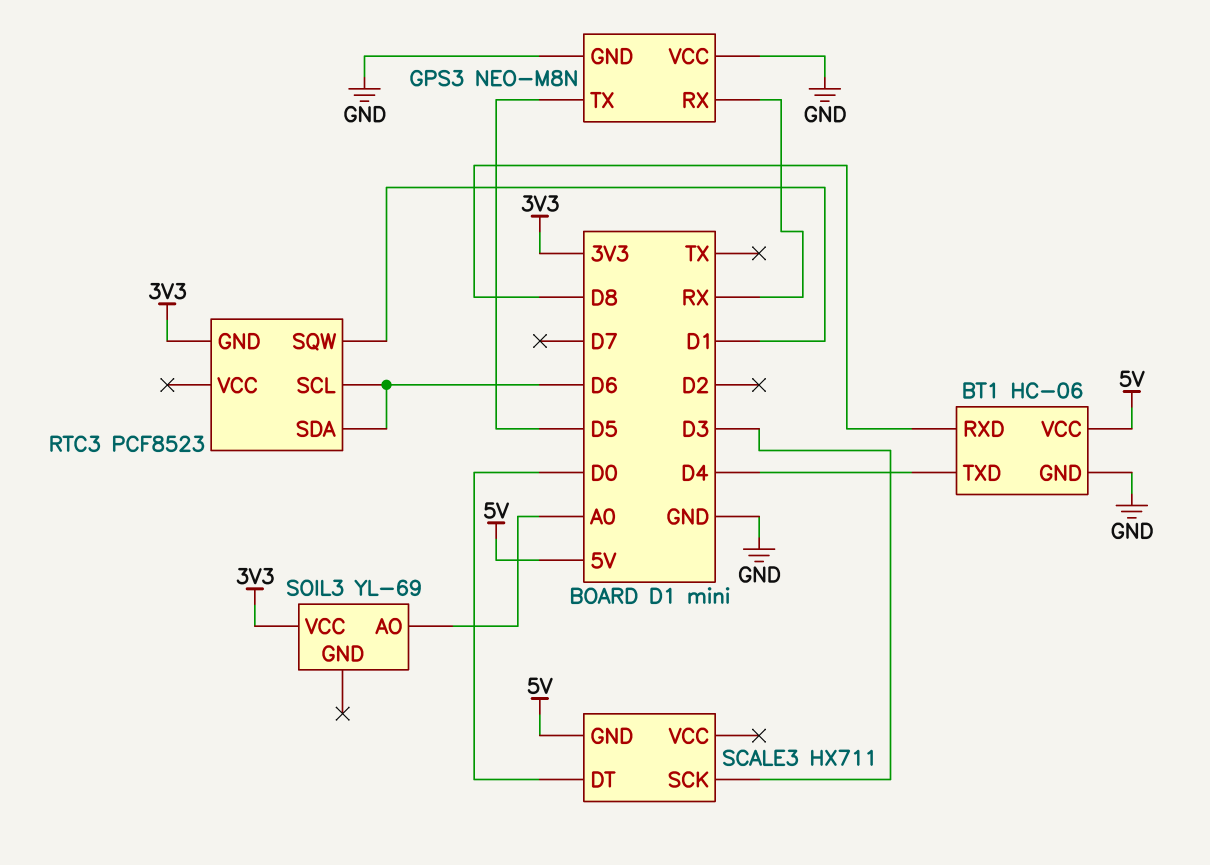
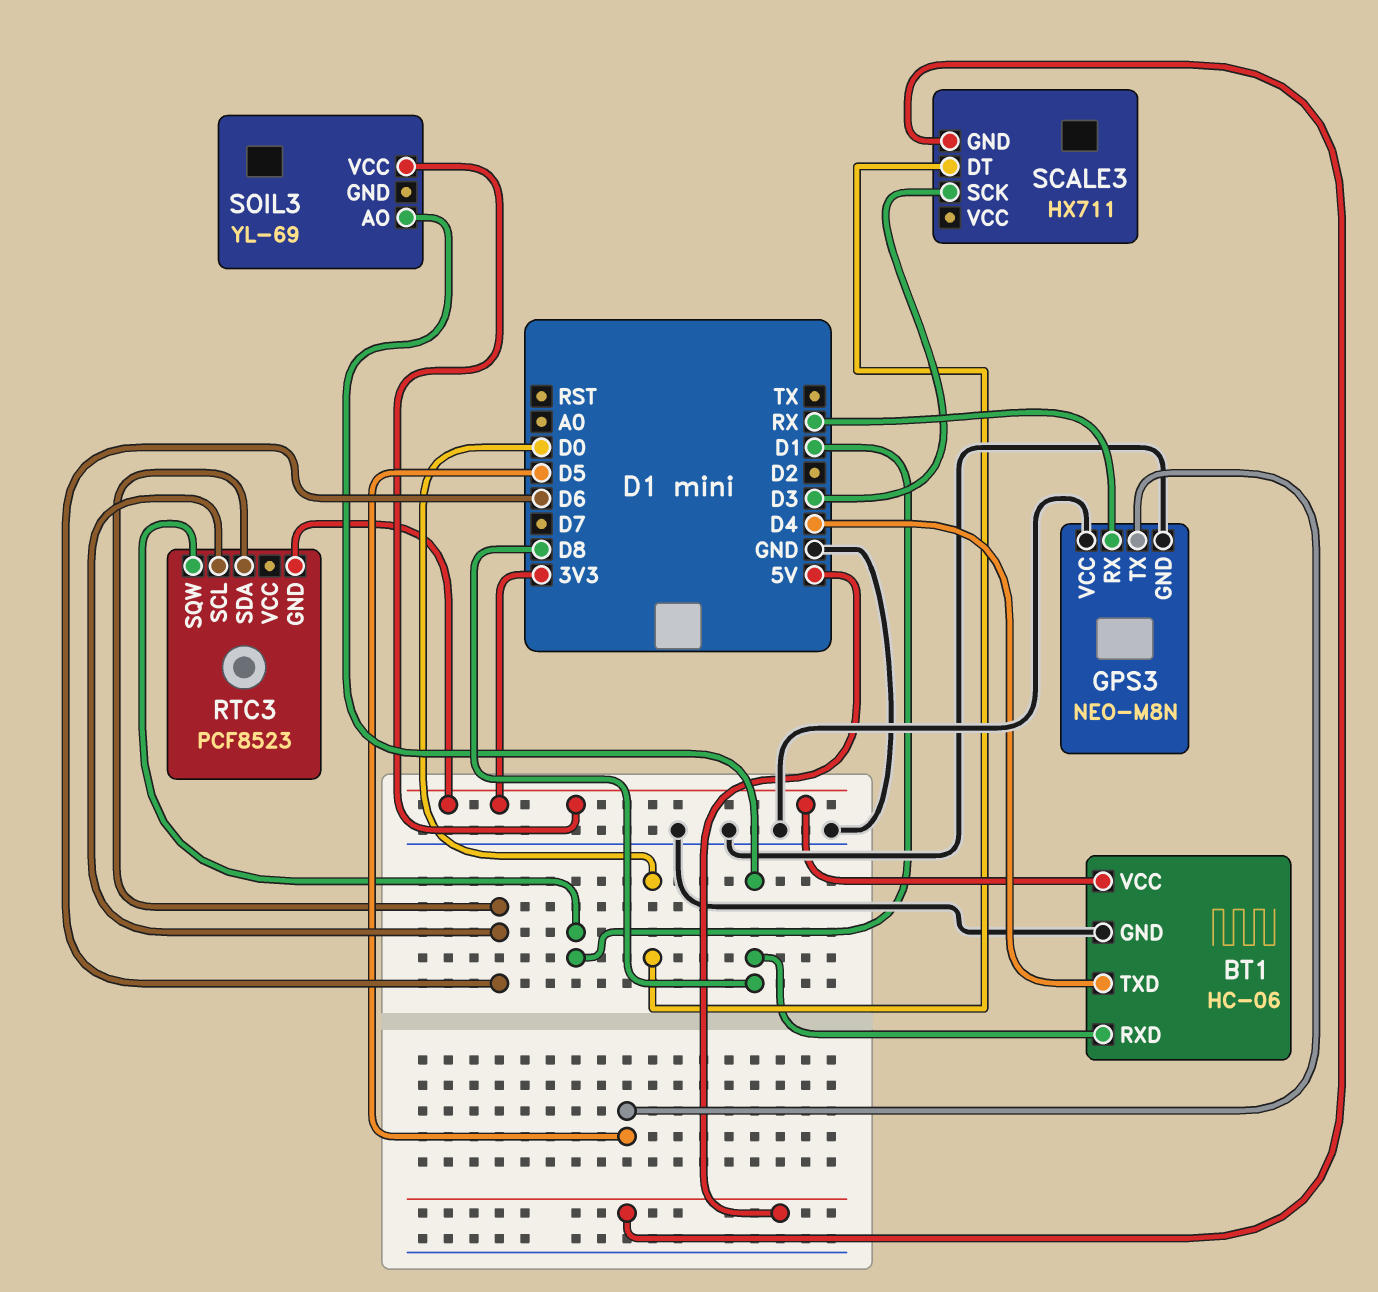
BT1 pin VCC: 5V -> 3V3
SOIL3 pin AO: A0 -> D8

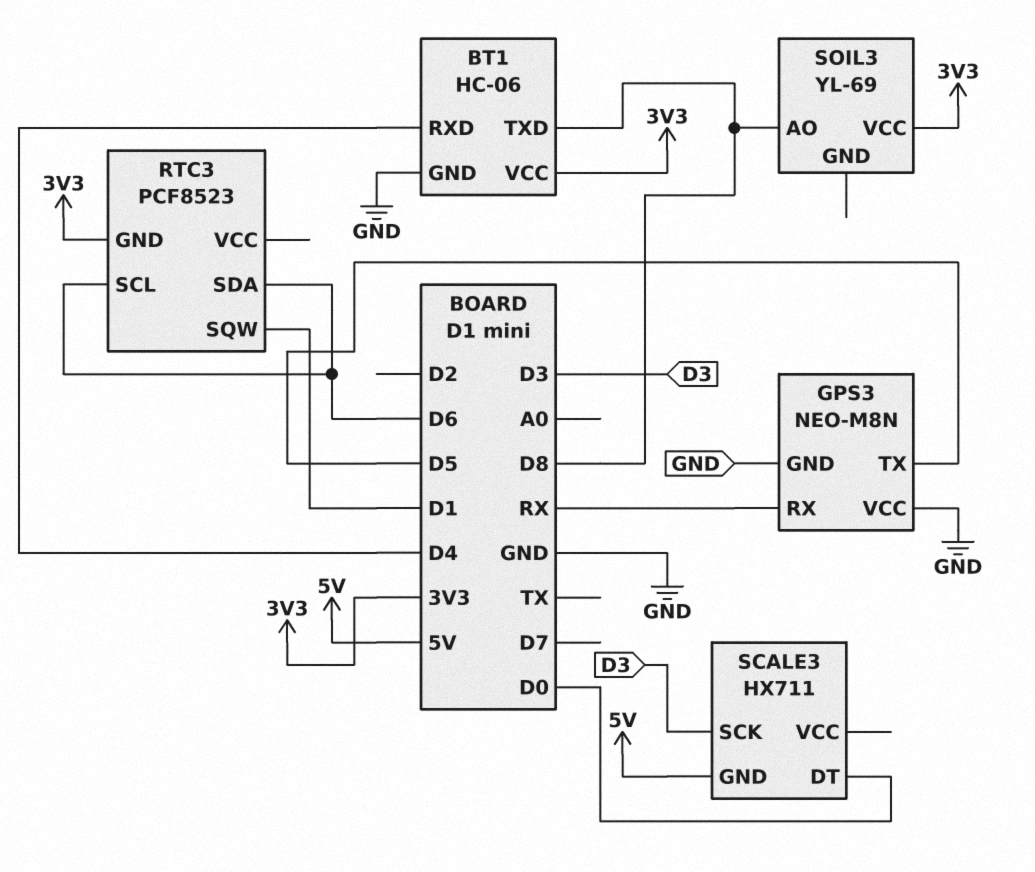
BT1 pin RXD: D8 -> D4
BT1 pin TXD: D4 -> D8

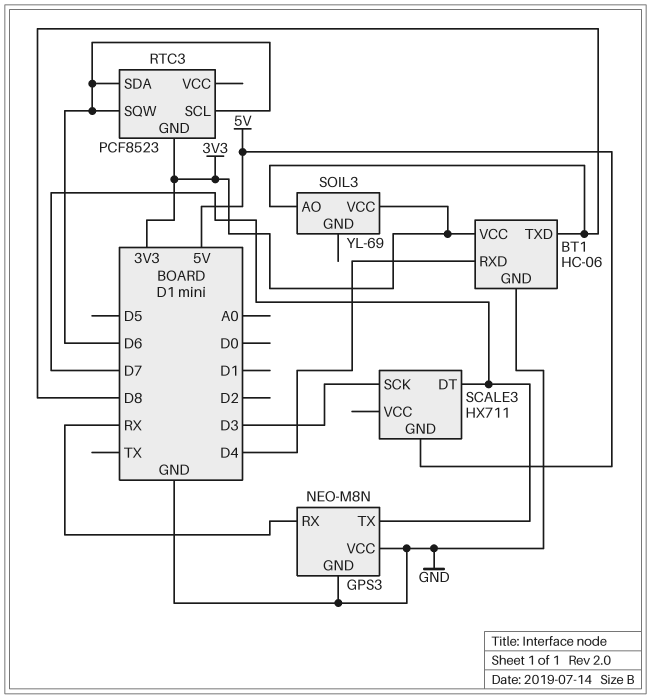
GPS3 pin TX: D5 -> D7
RTC3 pin SQW: D1 -> D6
SCALE3 pin DT: D0 -> D7

